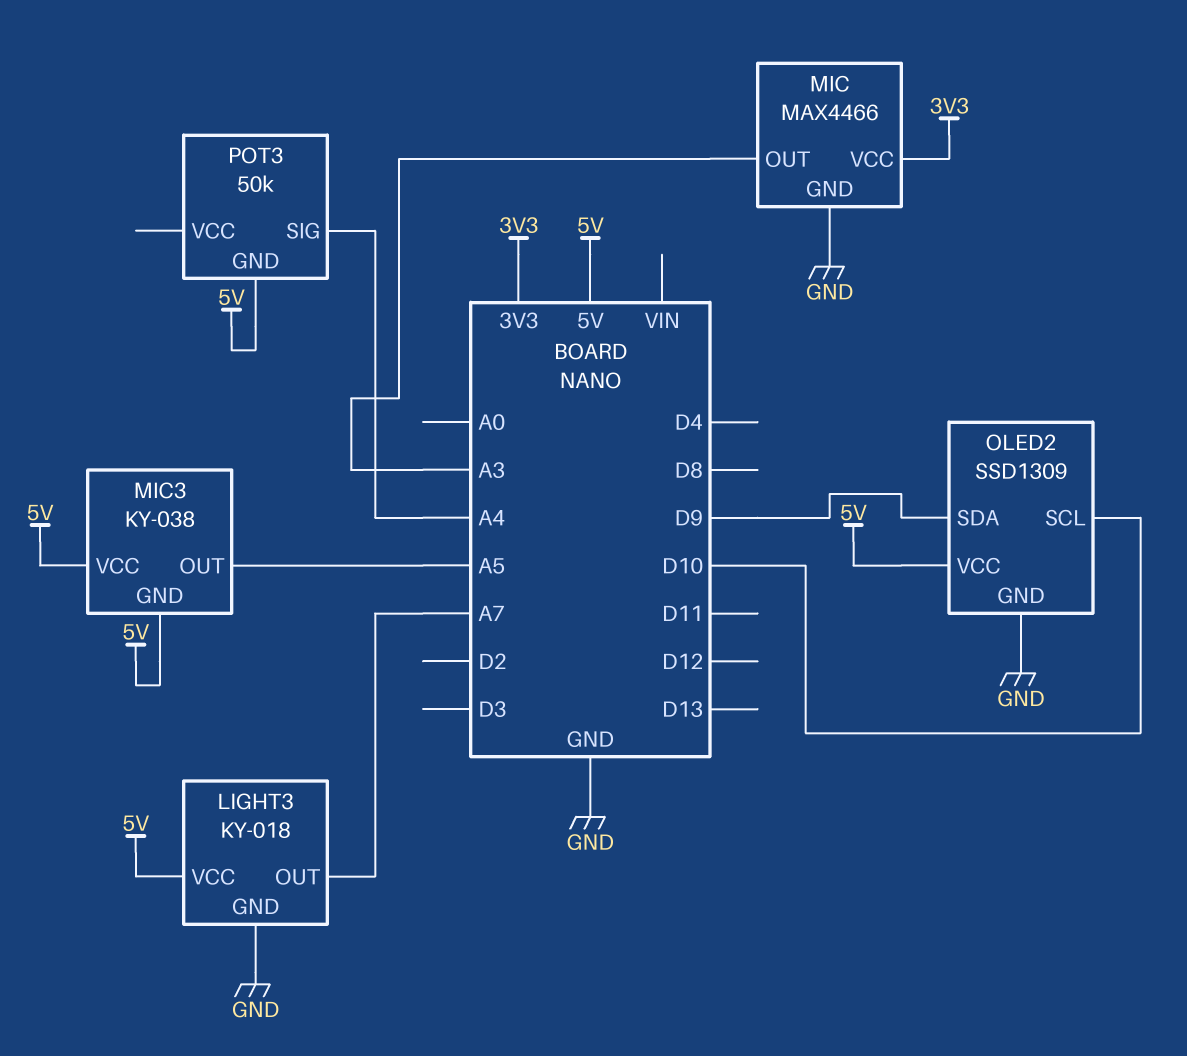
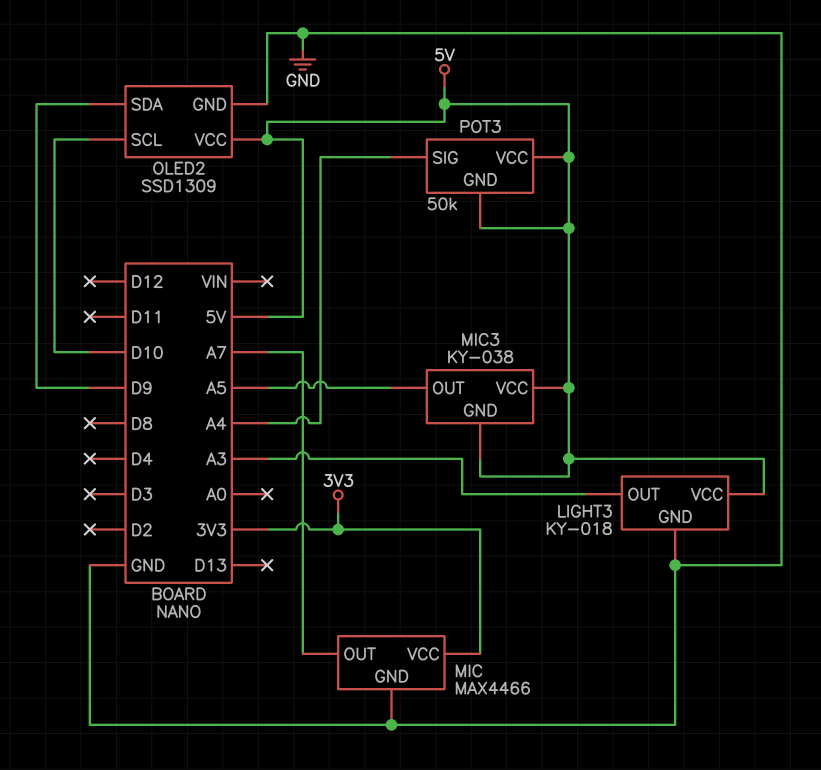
LIGHT3 pin OUT: A7 -> A3
MIC pin OUT: A3 -> A7
POT3 pin VCC: none -> 5V

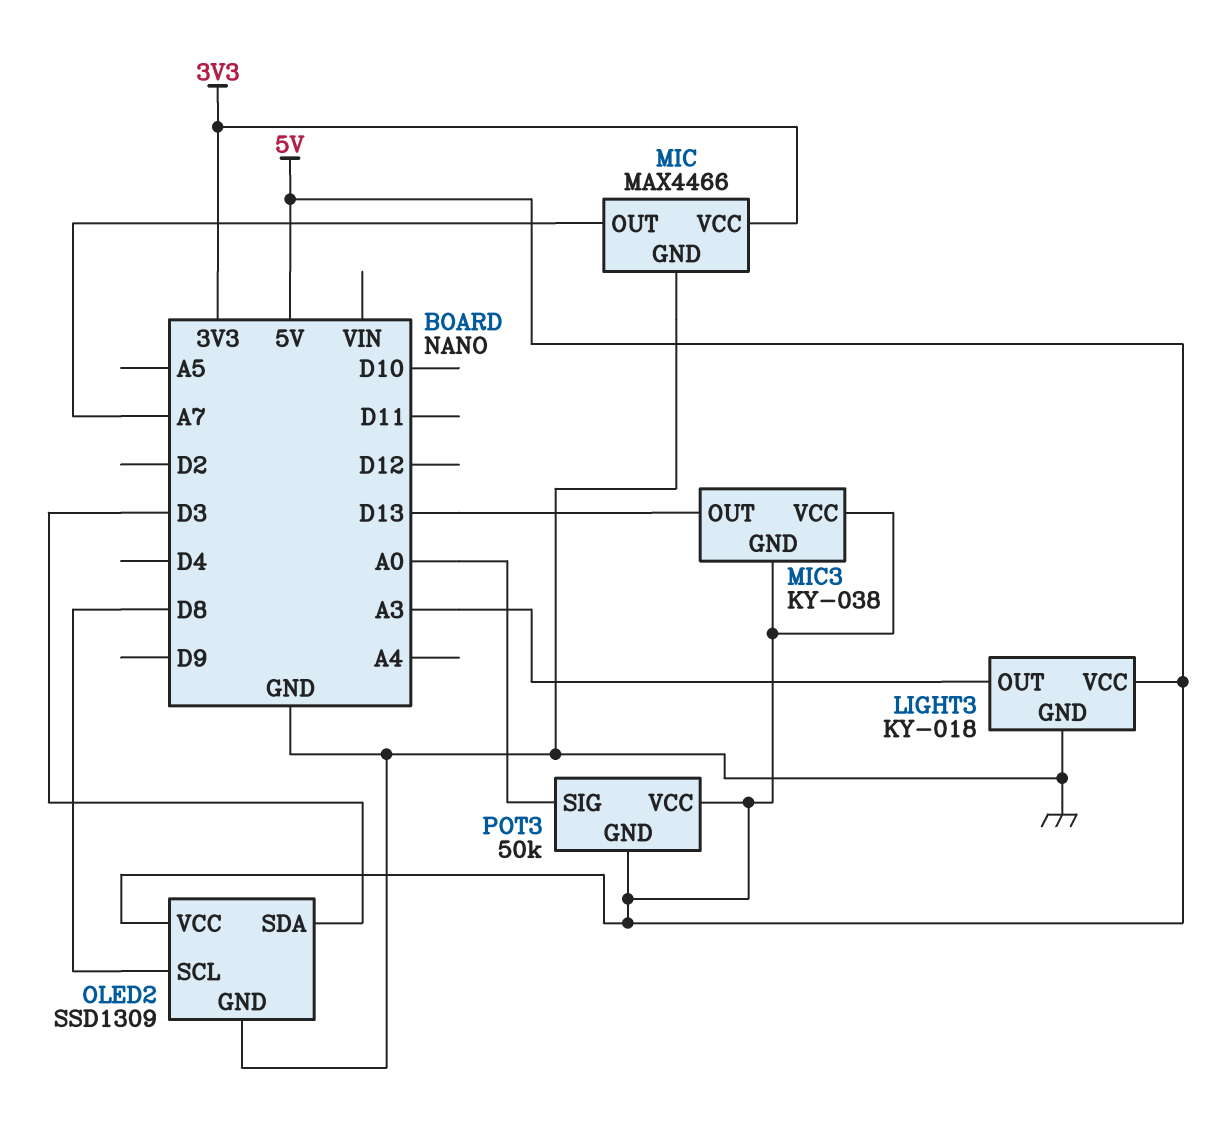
MIC3 pin OUT: A5 -> D13
OLED2 pin SCL: D10 -> D8
OLED2 pin SDA: D9 -> D3
POT3 pin SIG: A4 -> A0

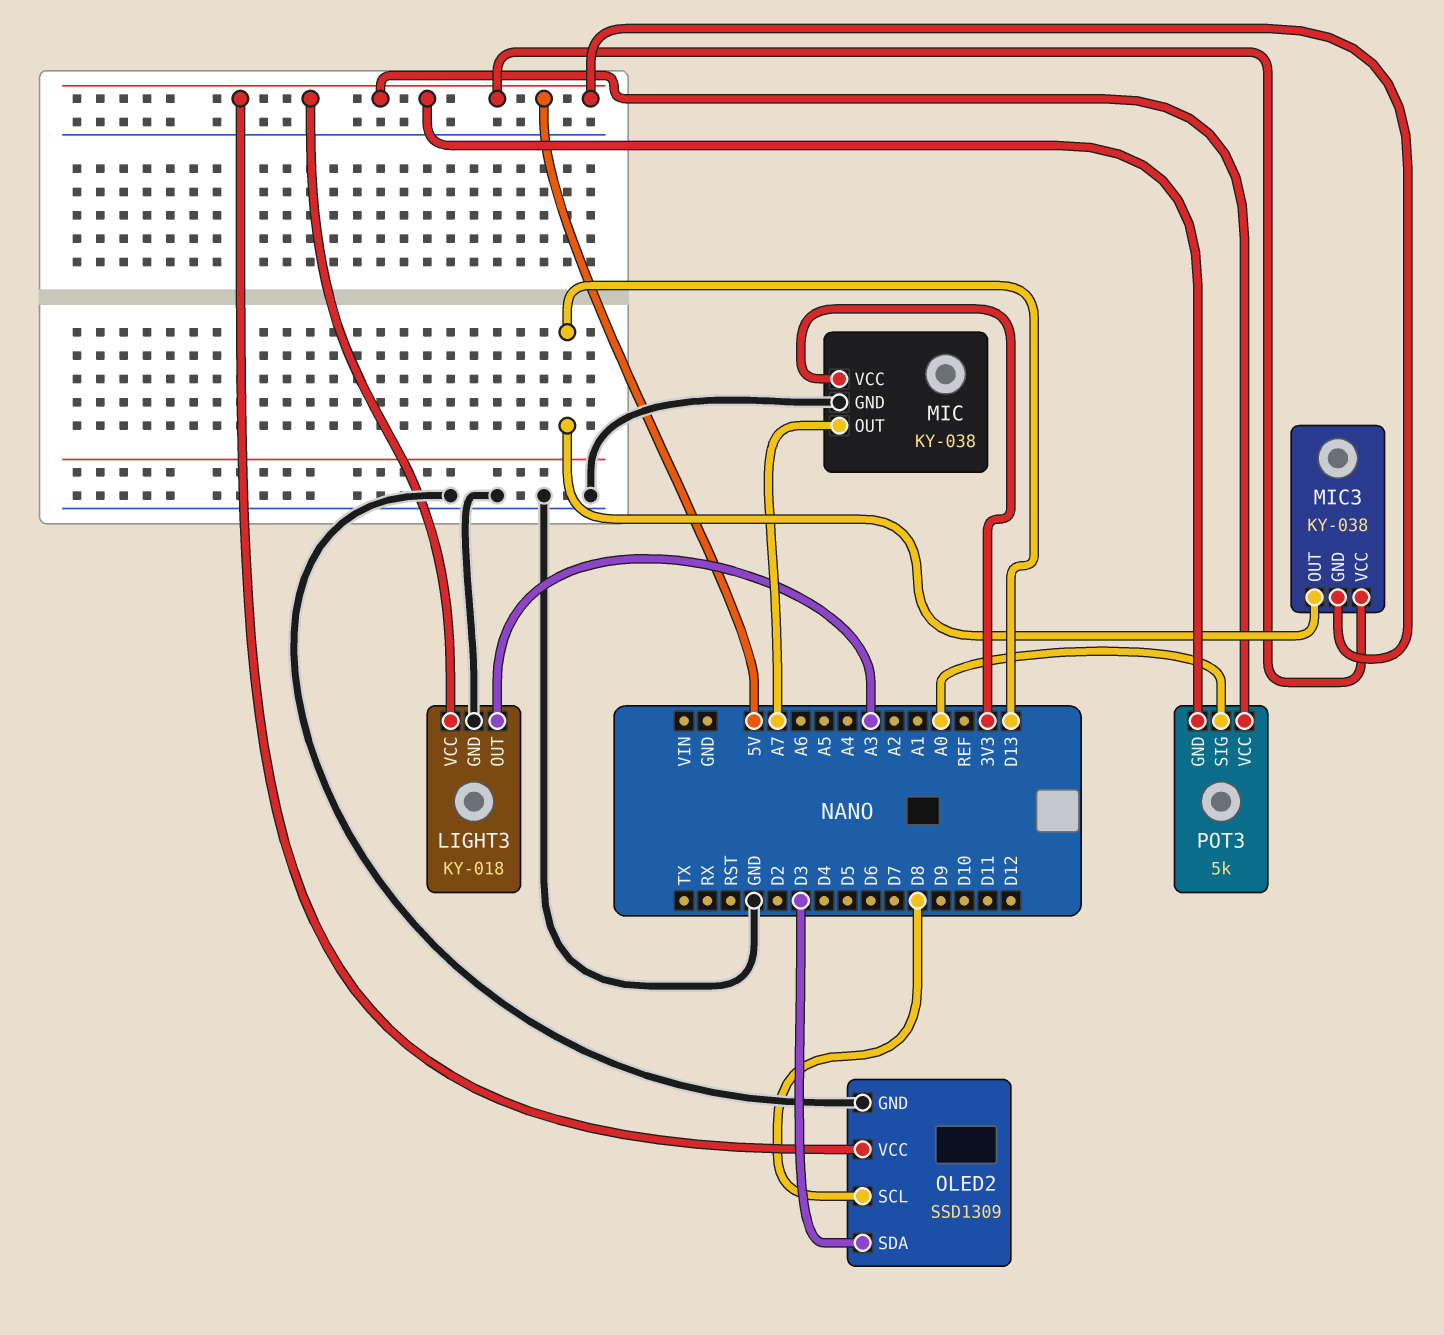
MIC: MAX4466 -> KY-038
POT3: 50k -> 5k

